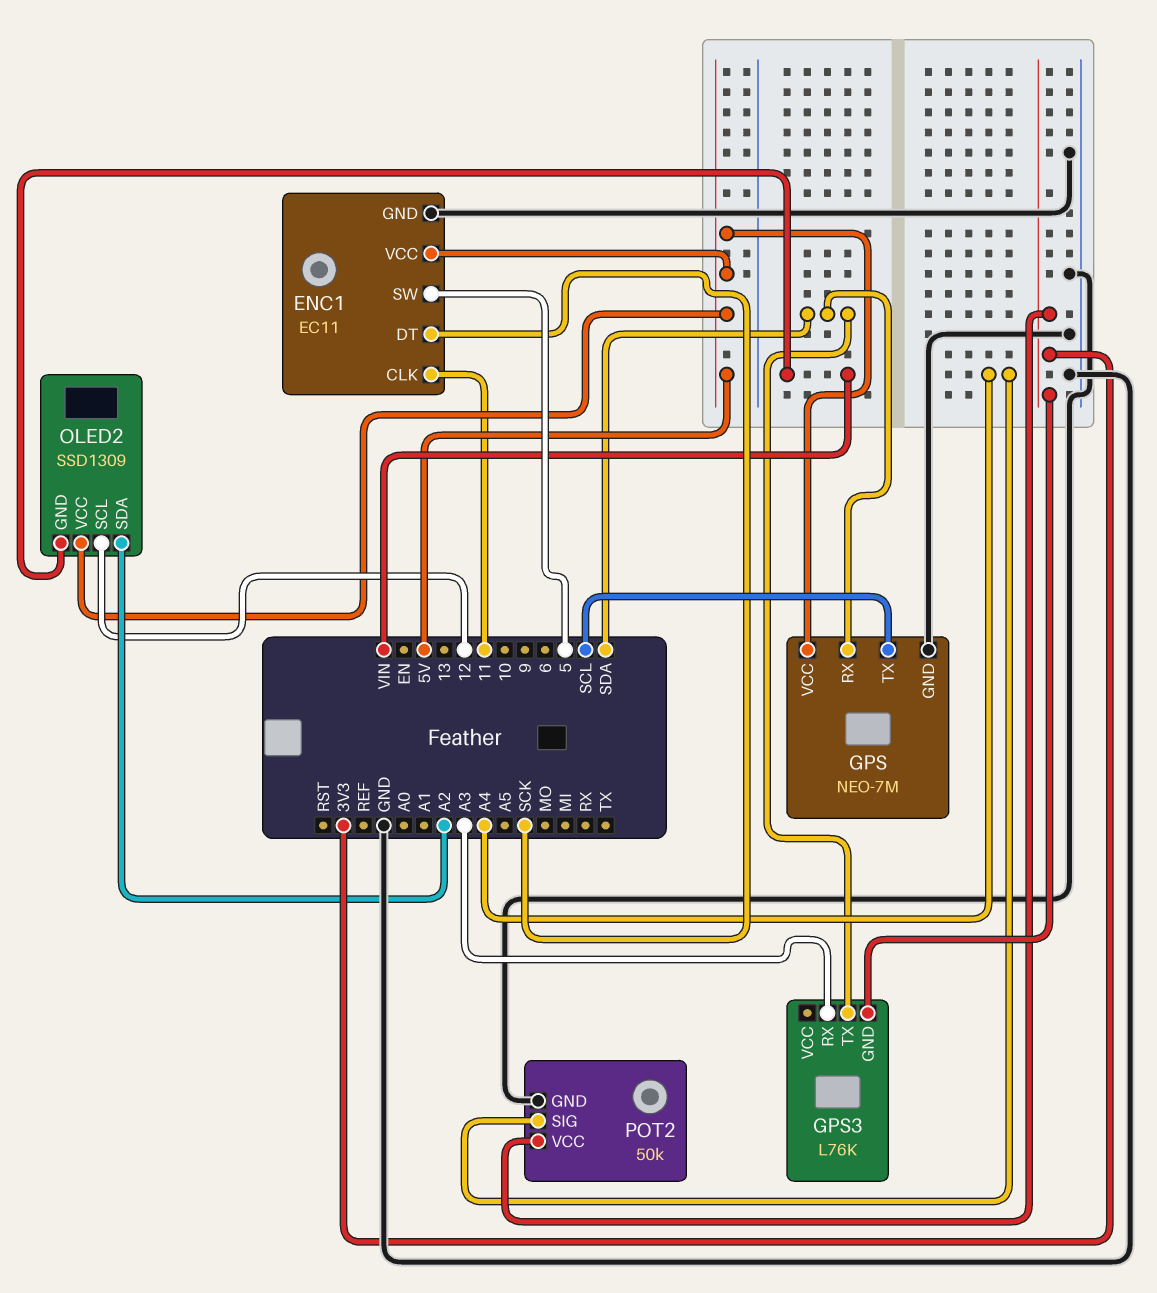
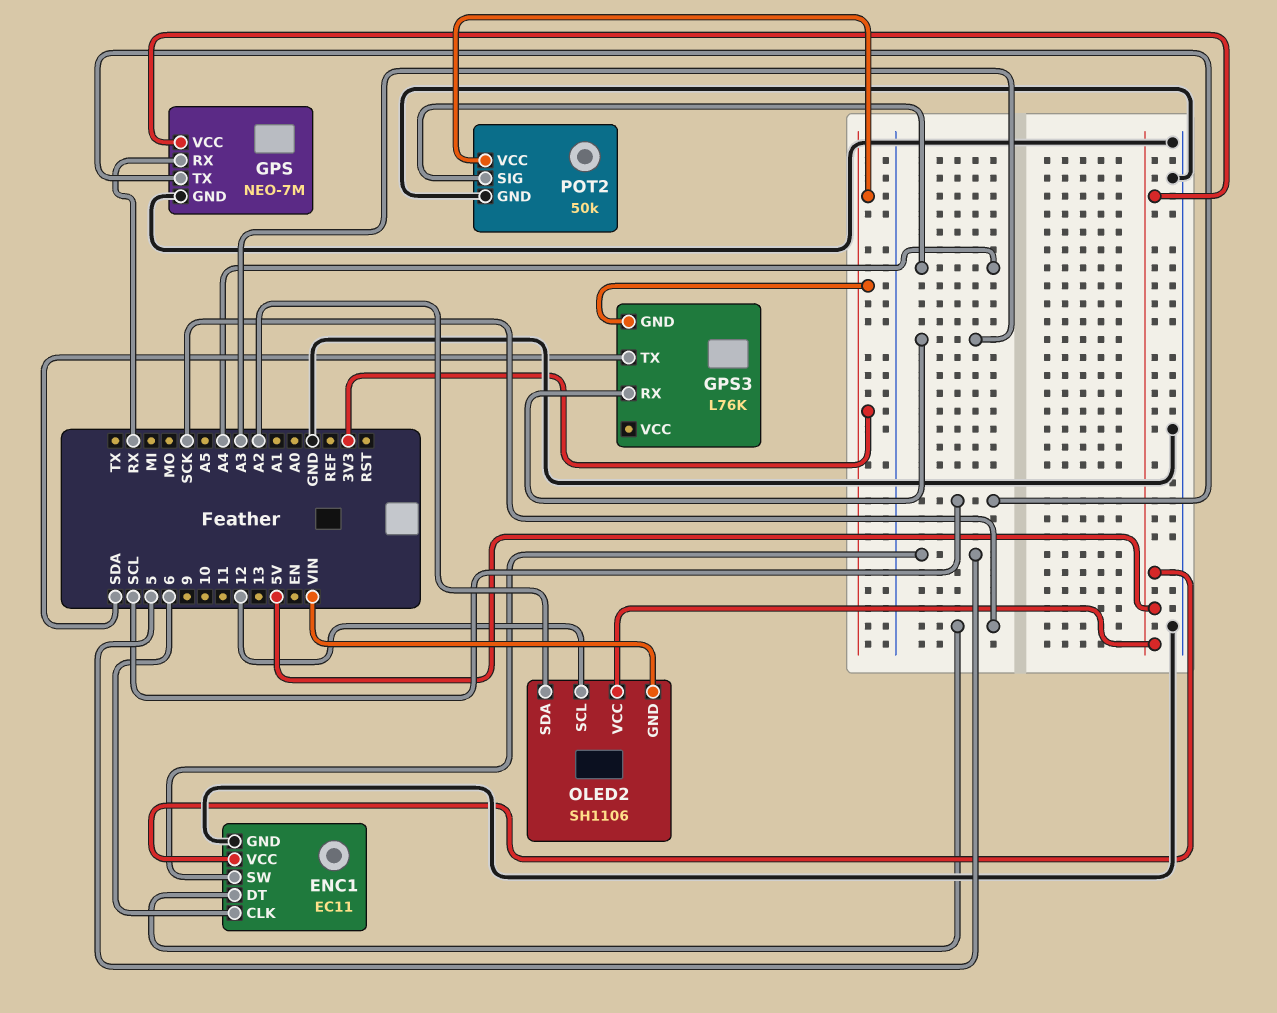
ENC1 pin CLK: 11 -> 6
GPS pin RX: SDA -> RX
OLED2: SSD1309 -> SH1106

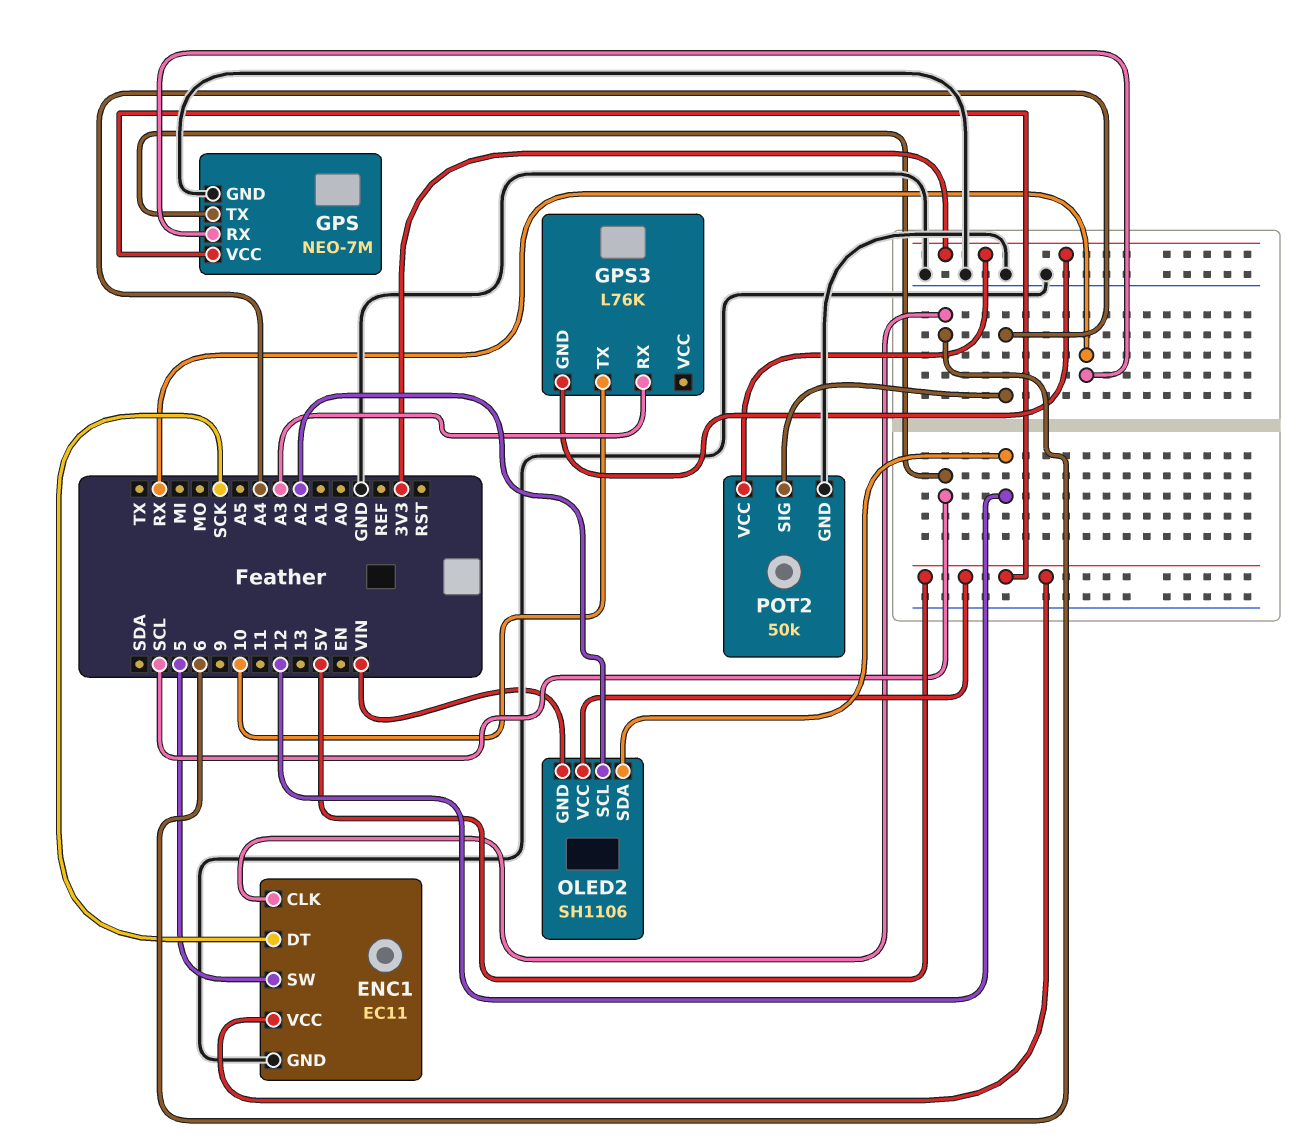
GPS3 pin TX: SDA -> 10
OLED2 pin SCL: 12 -> A2
OLED2 pin SDA: A2 -> 12

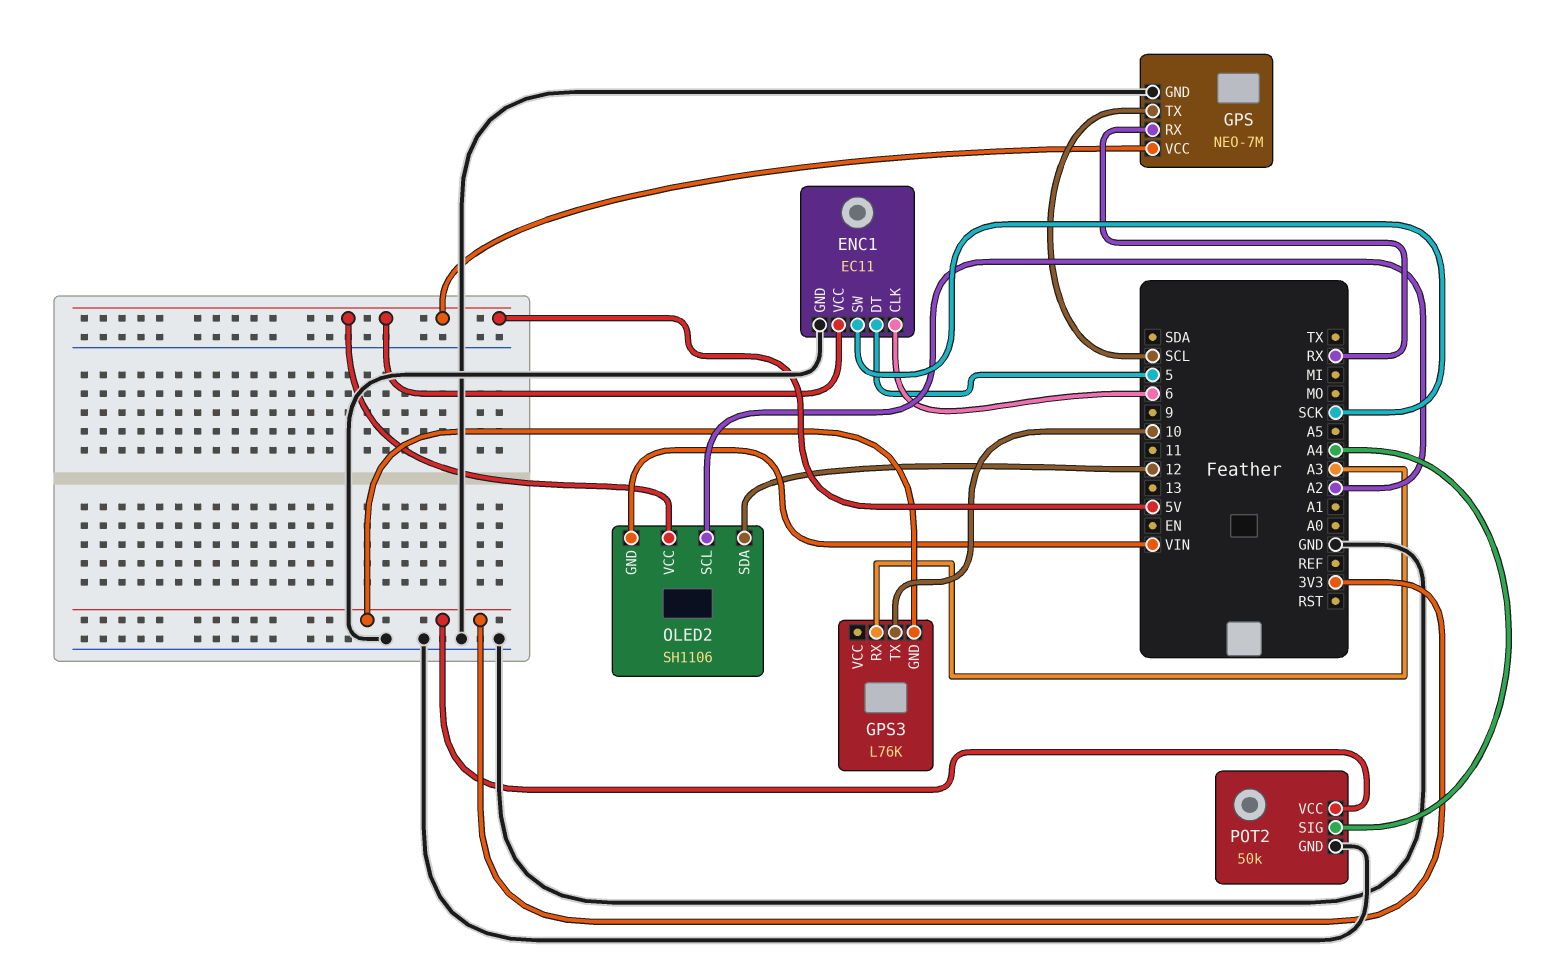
ENC1 pin DT: SCK -> 5
ENC1 pin SW: 5 -> SCK

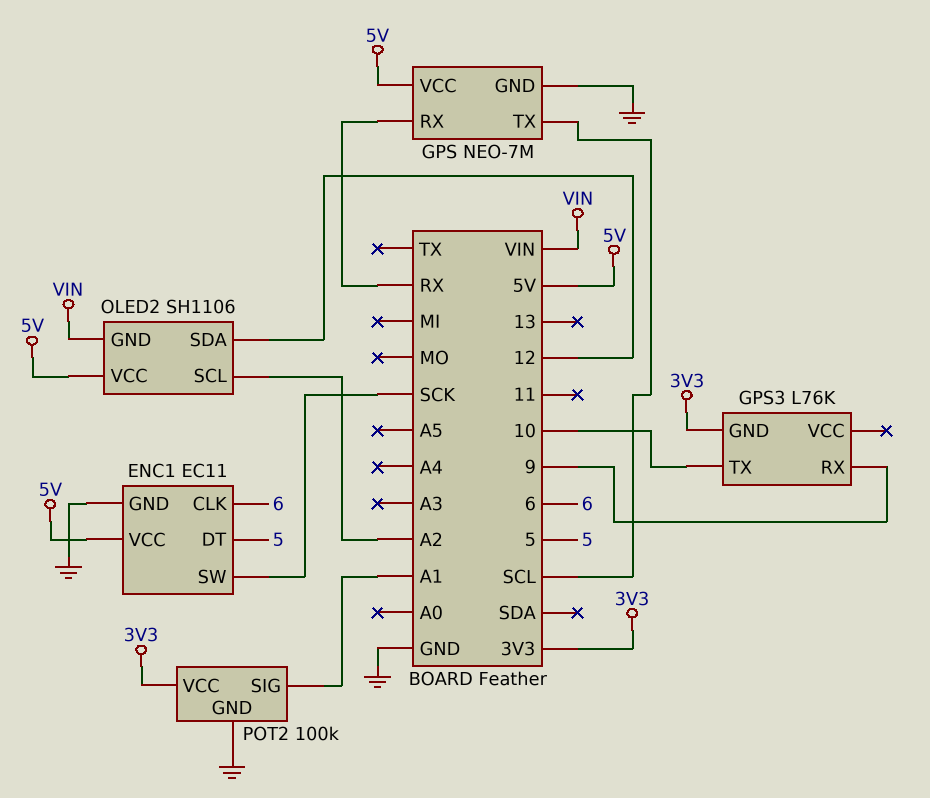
GPS3 pin RX: A3 -> 9
POT2: 50k -> 100k
POT2 pin SIG: A4 -> A1

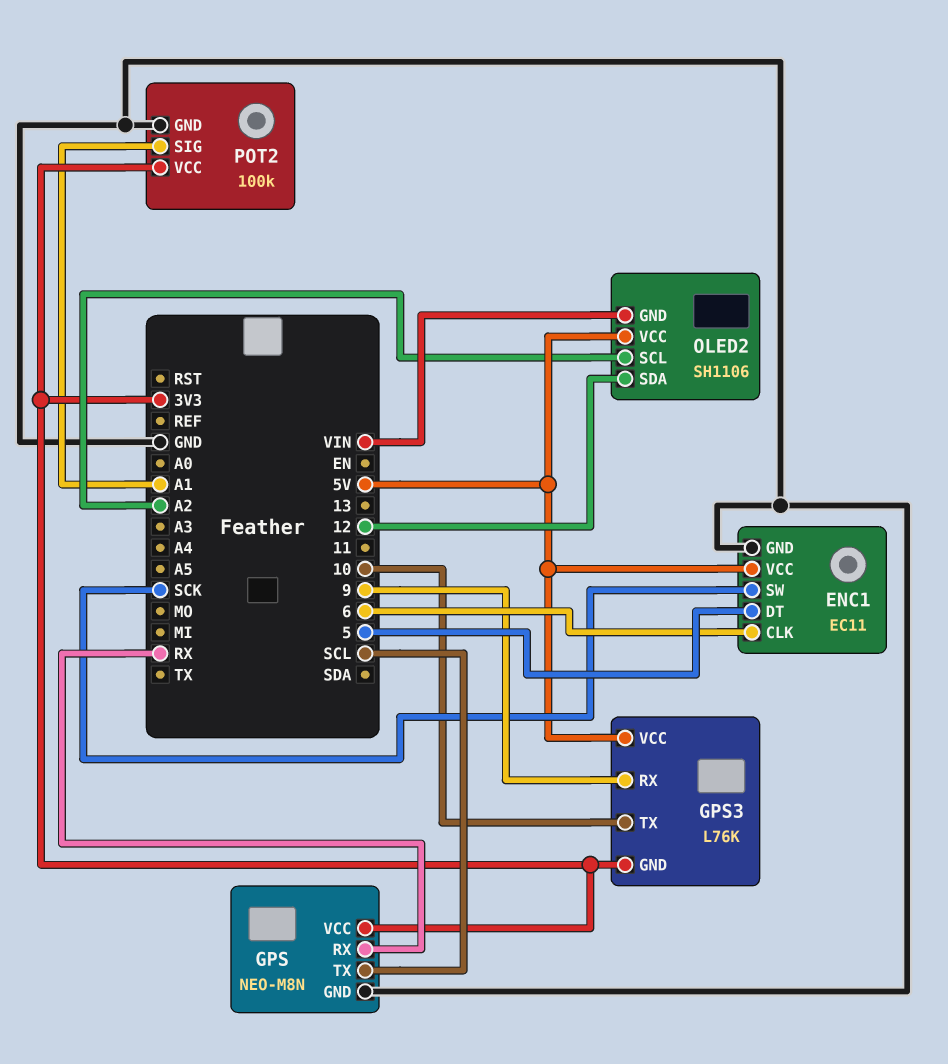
GPS: NEO-7M -> NEO-M8N
GPS pin VCC: 5V -> 3V3
GPS3 pin VCC: none -> 5V

